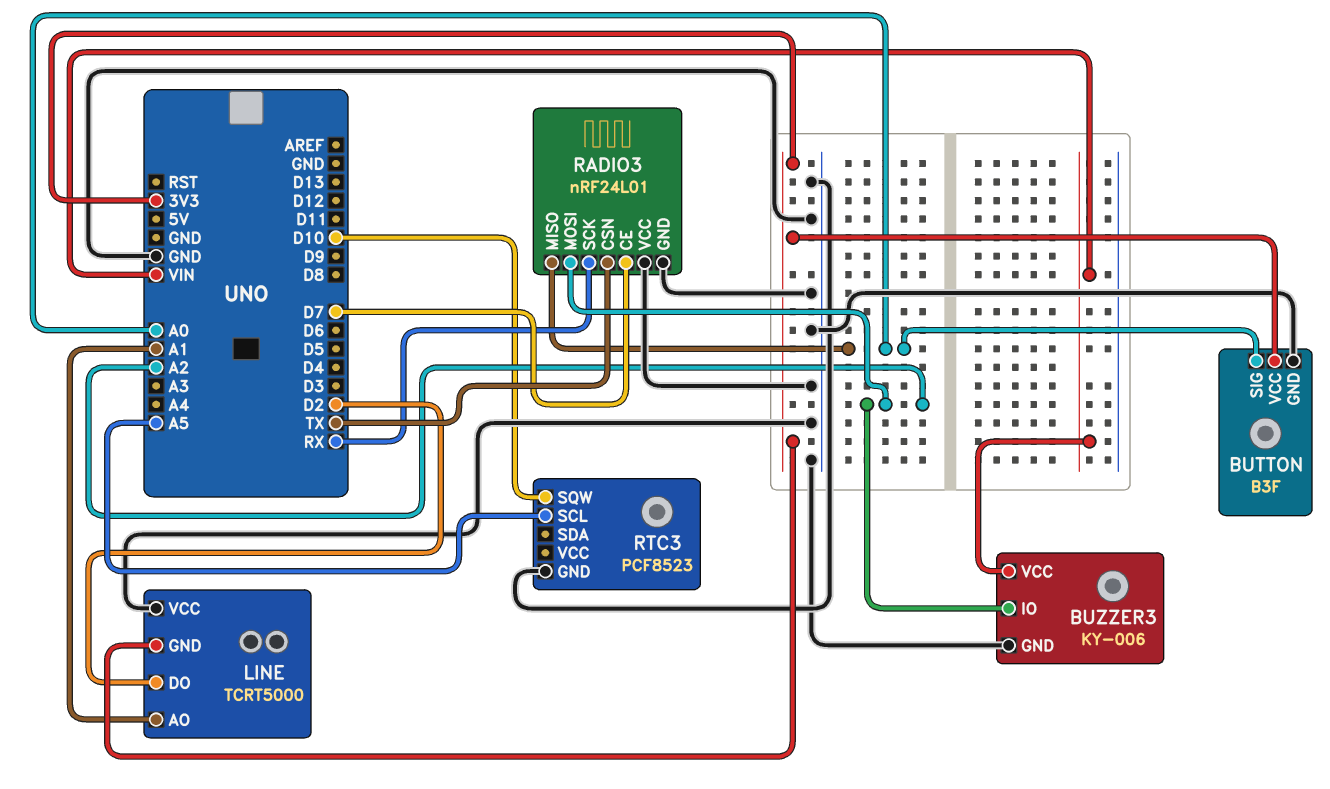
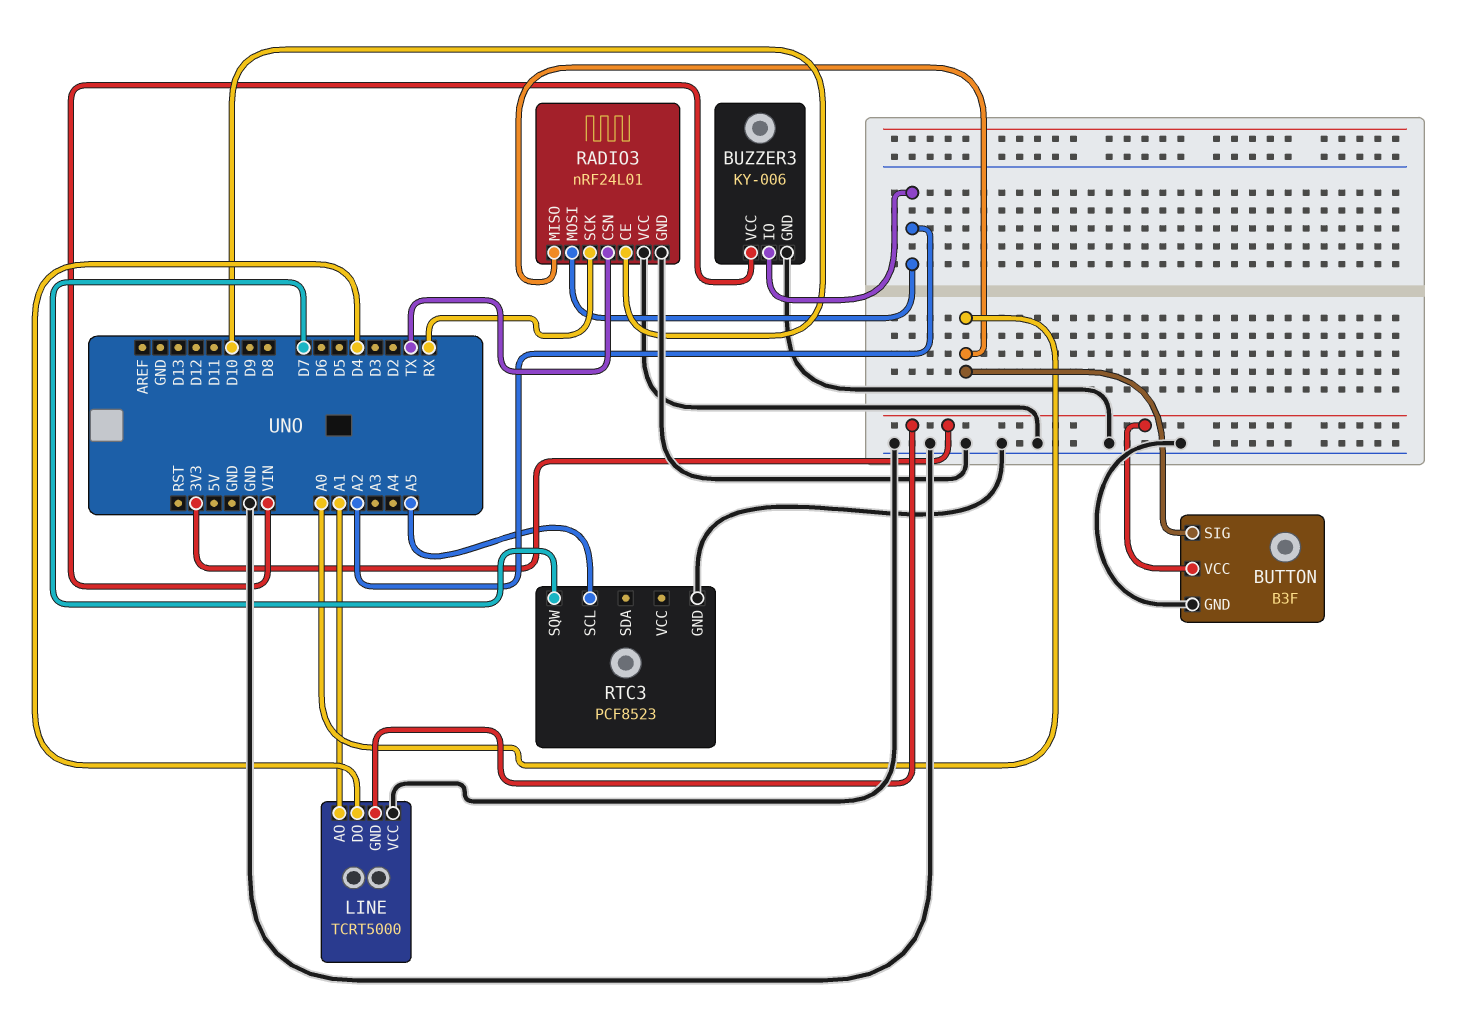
LINE pin DO: D2 -> D4
RADIO3 pin CE: D7 -> D10
RTC3 pin SQW: D10 -> D7

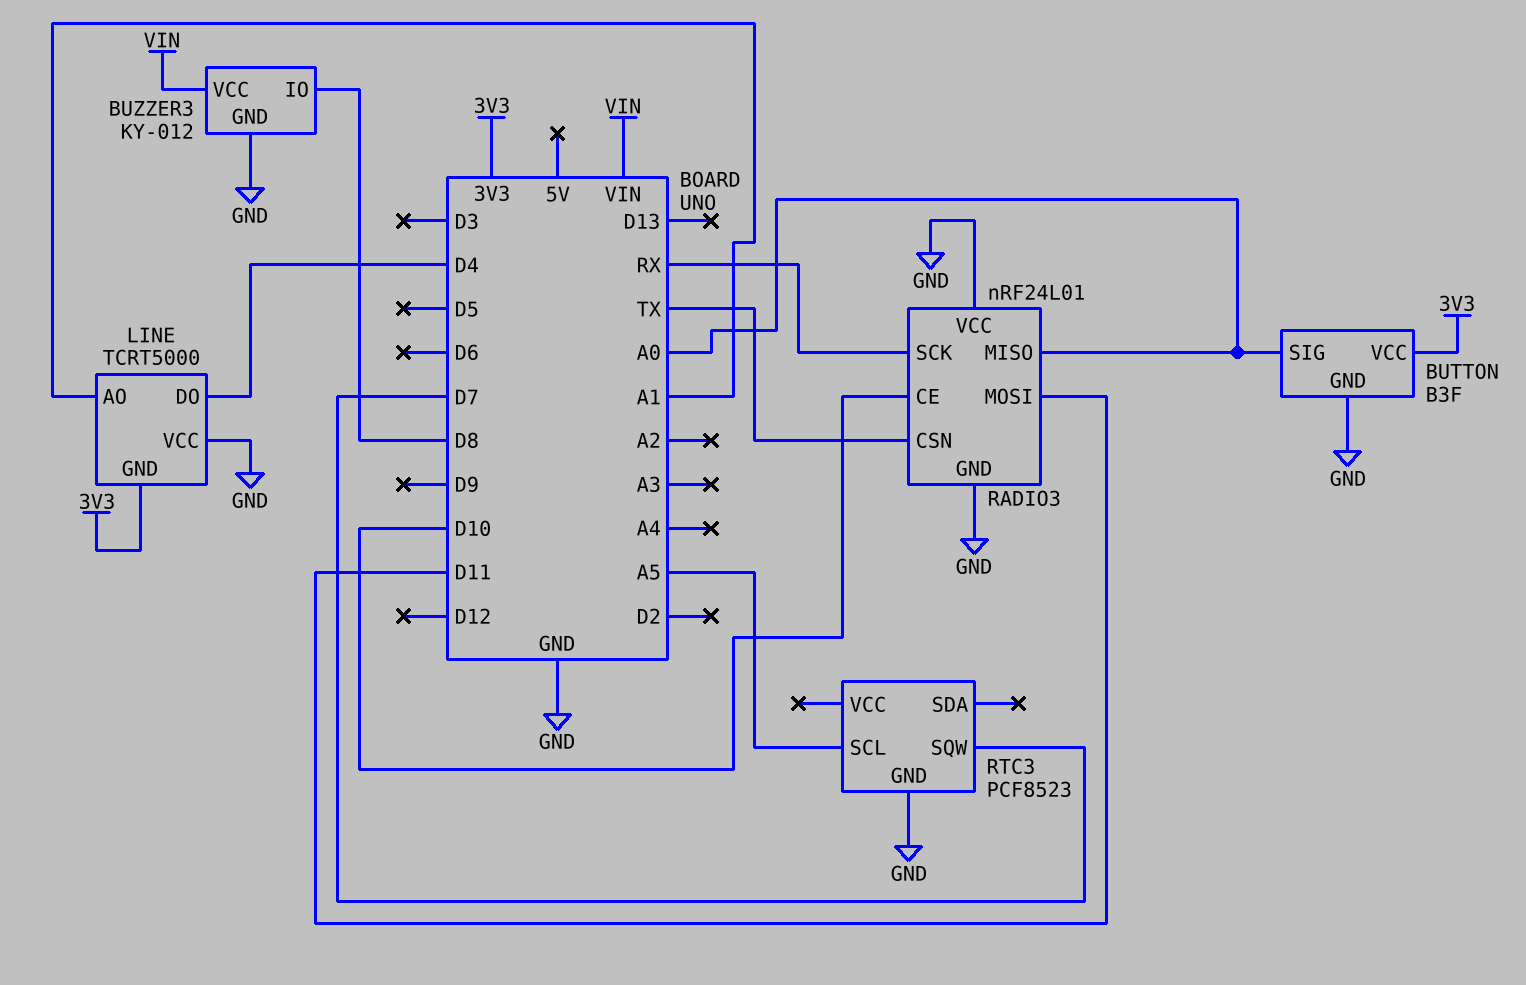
BUZZER3: KY-006 -> KY-012
BUZZER3 pin IO: A2 -> D8
RADIO3 pin MOSI: A2 -> D11

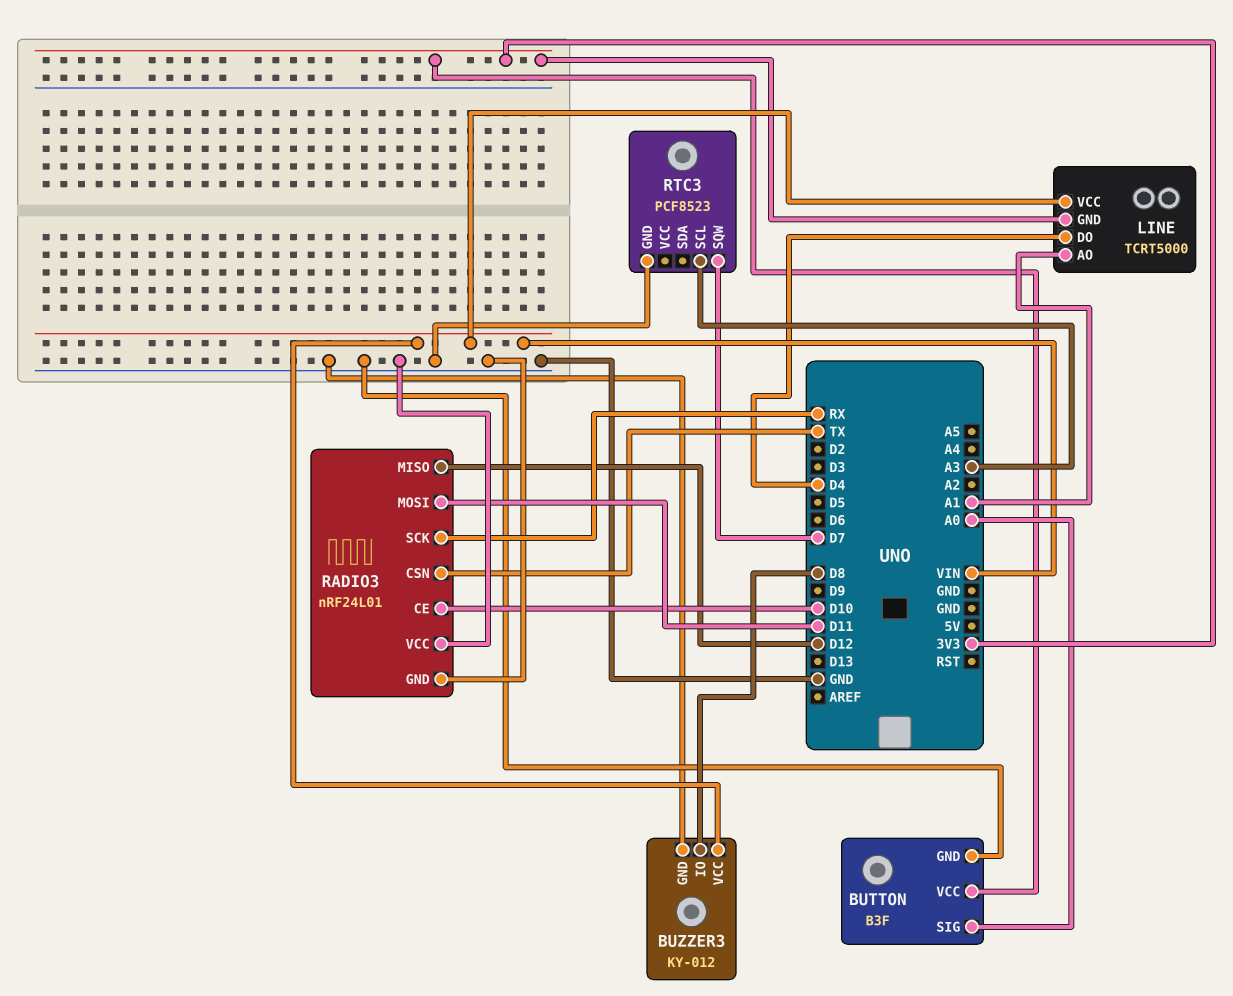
LINE pin VCC: GND -> VIN
RADIO3 pin MISO: A0 -> D12
RTC3 pin SCL: A5 -> A3

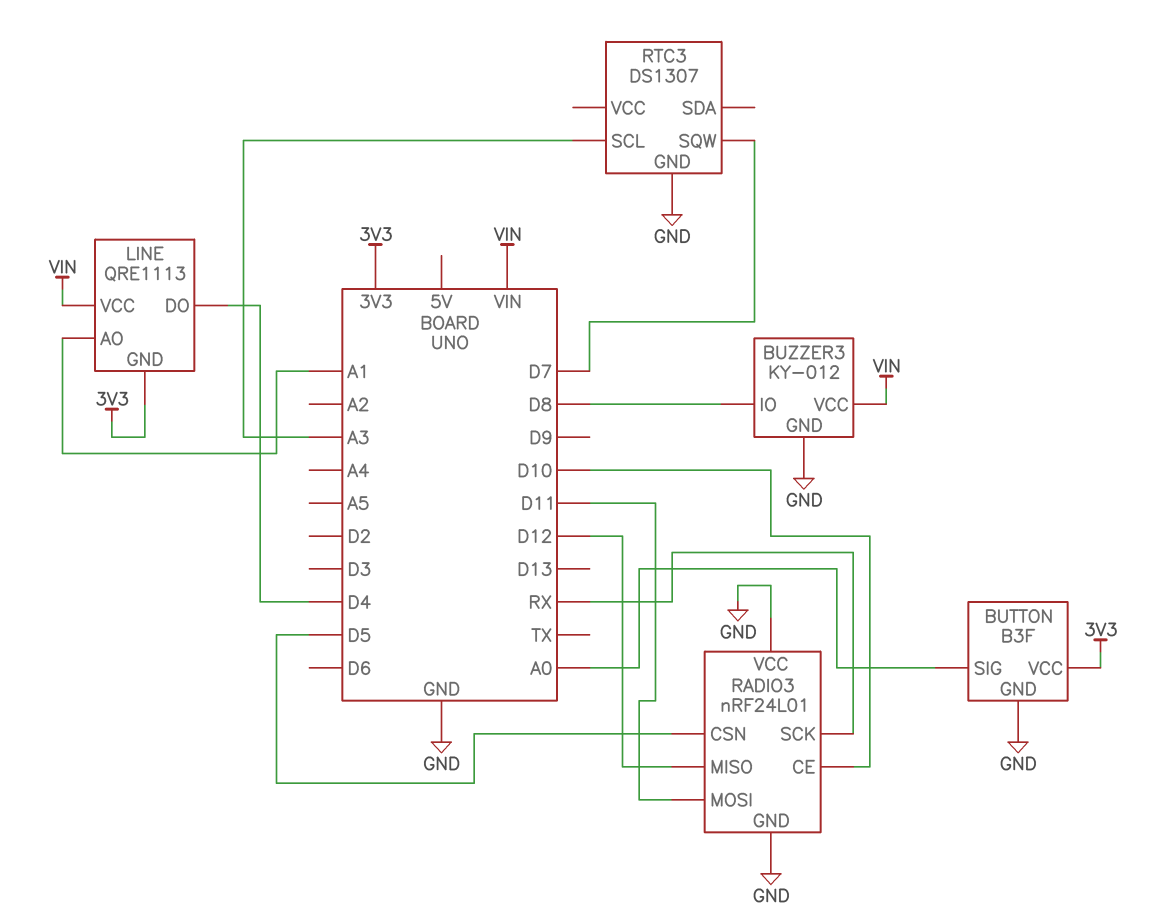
LINE: TCRT5000 -> QRE1113
RADIO3 pin CSN: TX -> D5
RTC3: PCF8523 -> DS1307

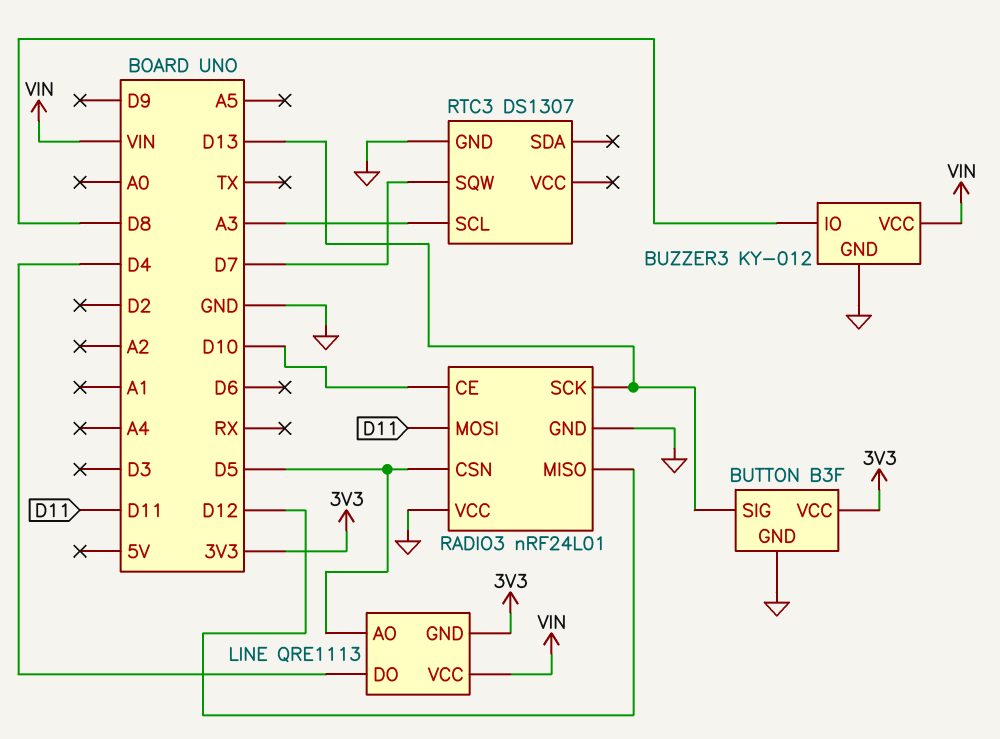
BUTTON pin SIG: A0 -> D13
LINE pin AO: A1 -> D5
RADIO3 pin SCK: RX -> D13

